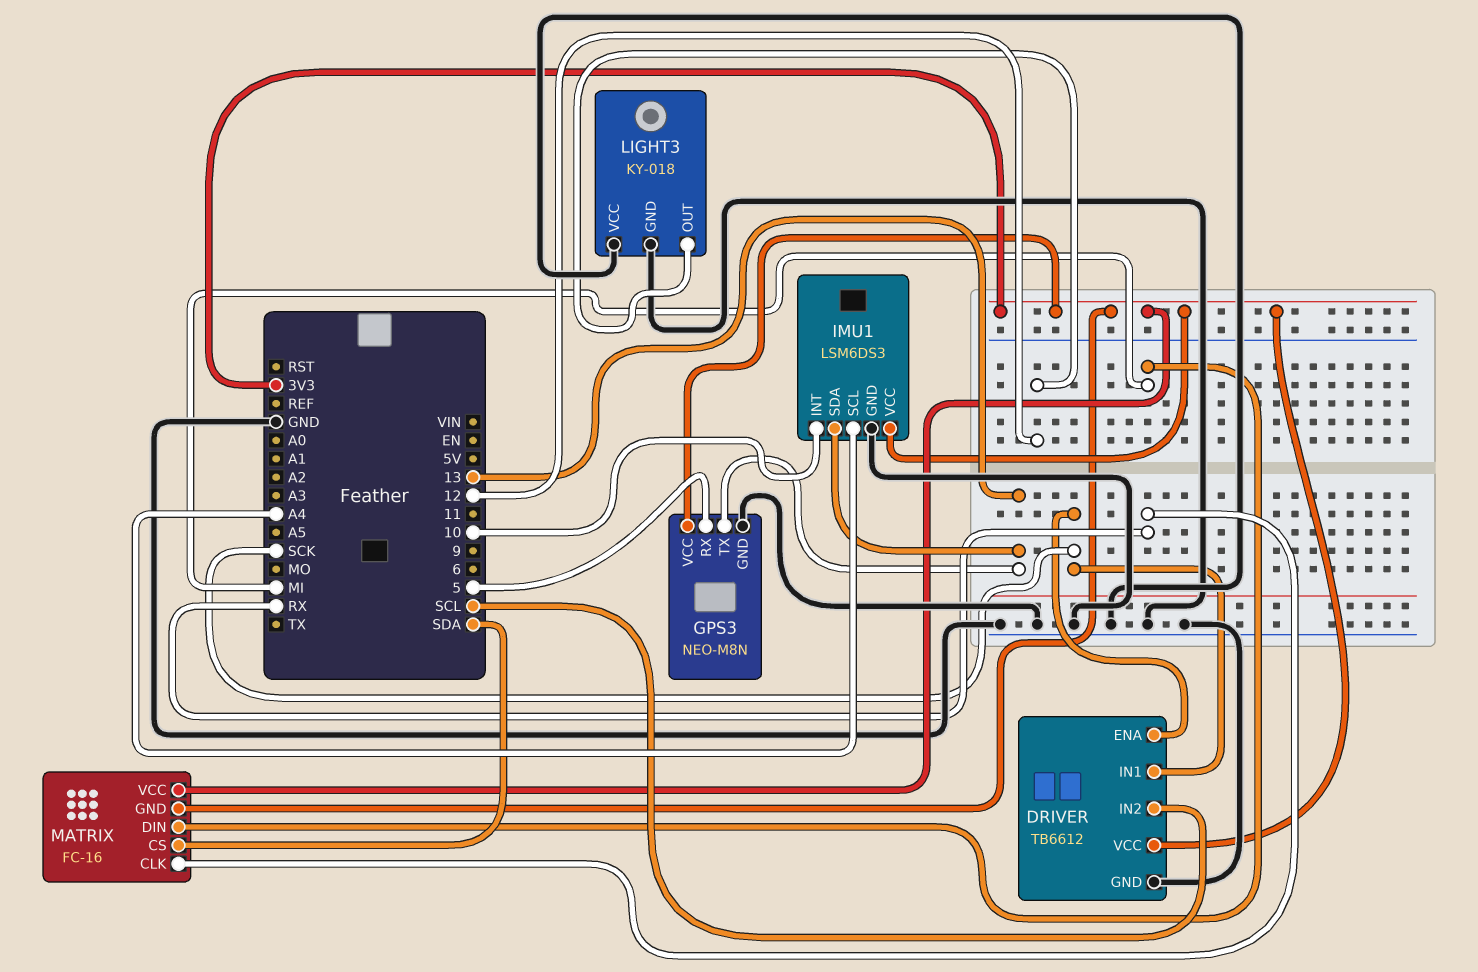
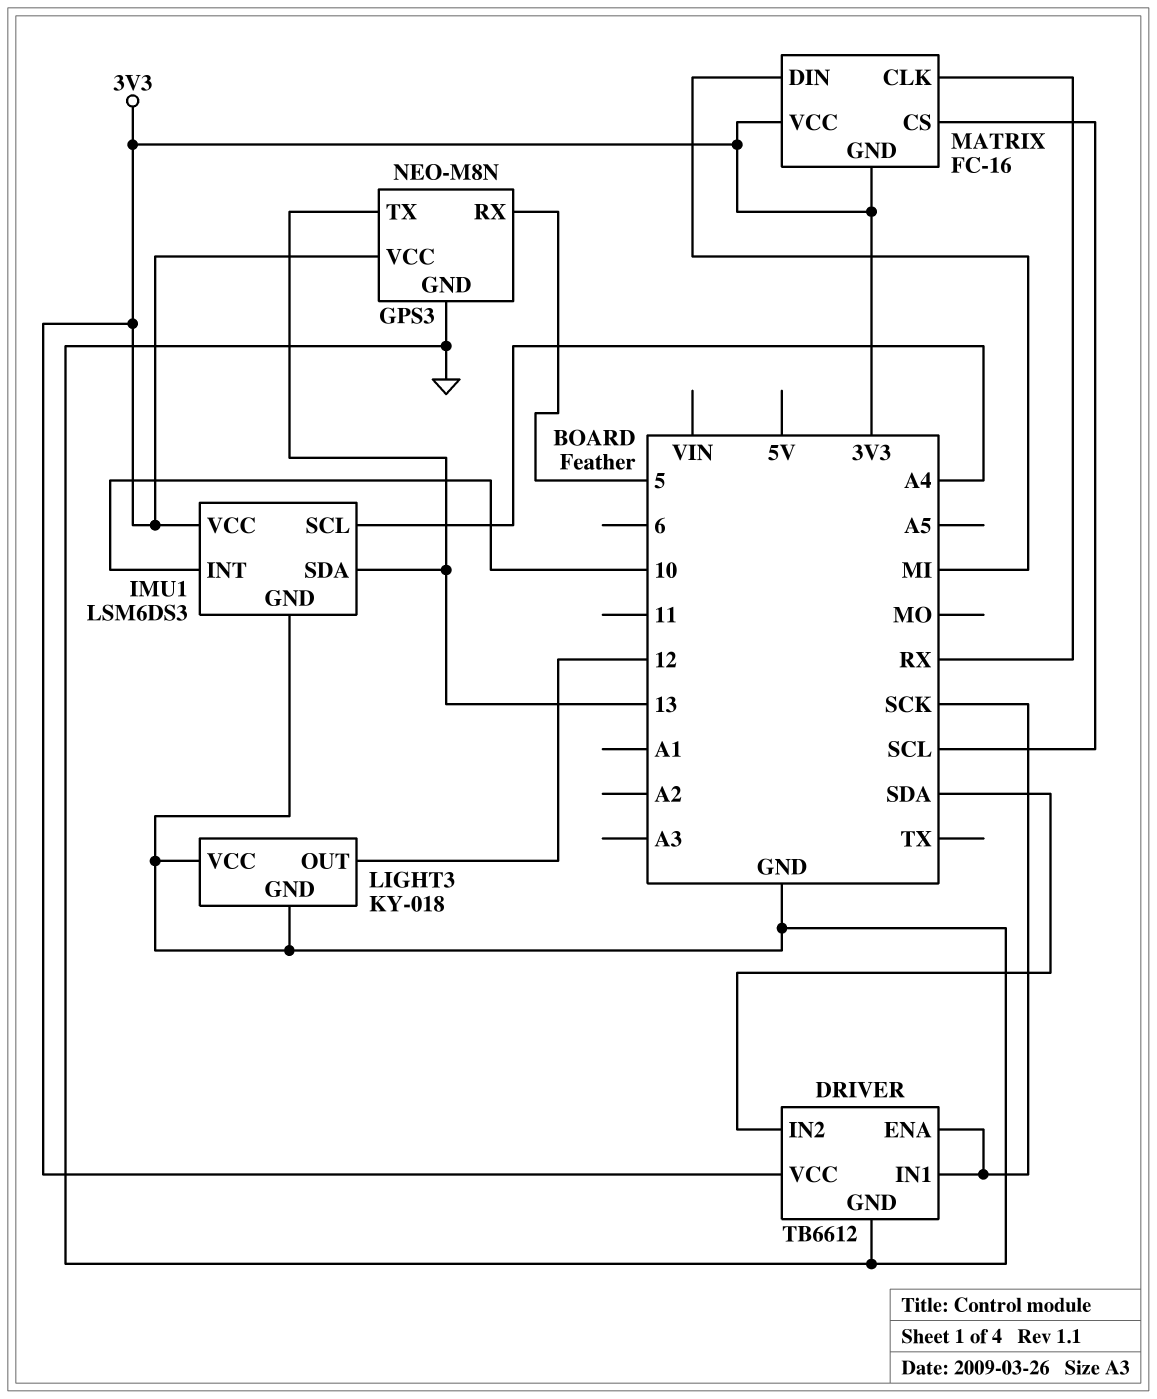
DRIVER pin IN2: SCL -> SDA
MATRIX pin CS: SDA -> SCL

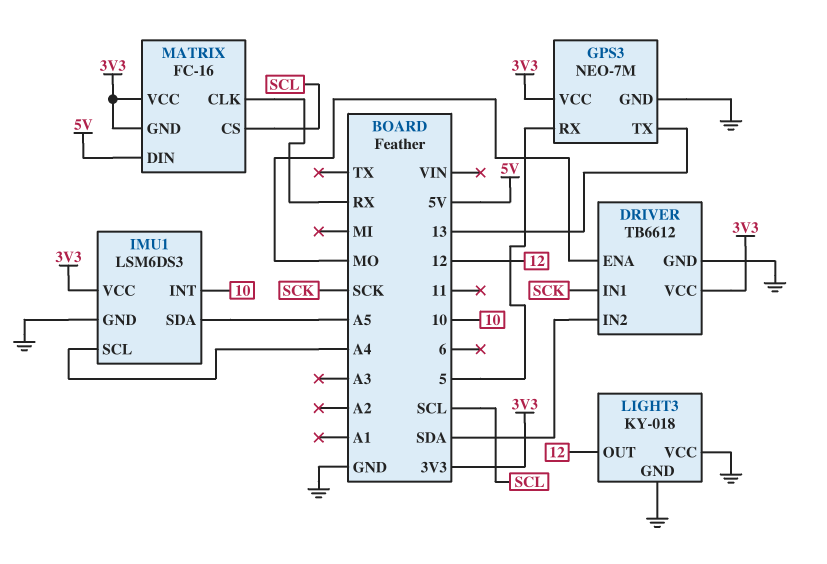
DRIVER pin ENA: SCK -> MO
GPS3: NEO-M8N -> NEO-7M
IMU1 pin SDA: 13 -> A5
MATRIX pin DIN: MI -> 5V

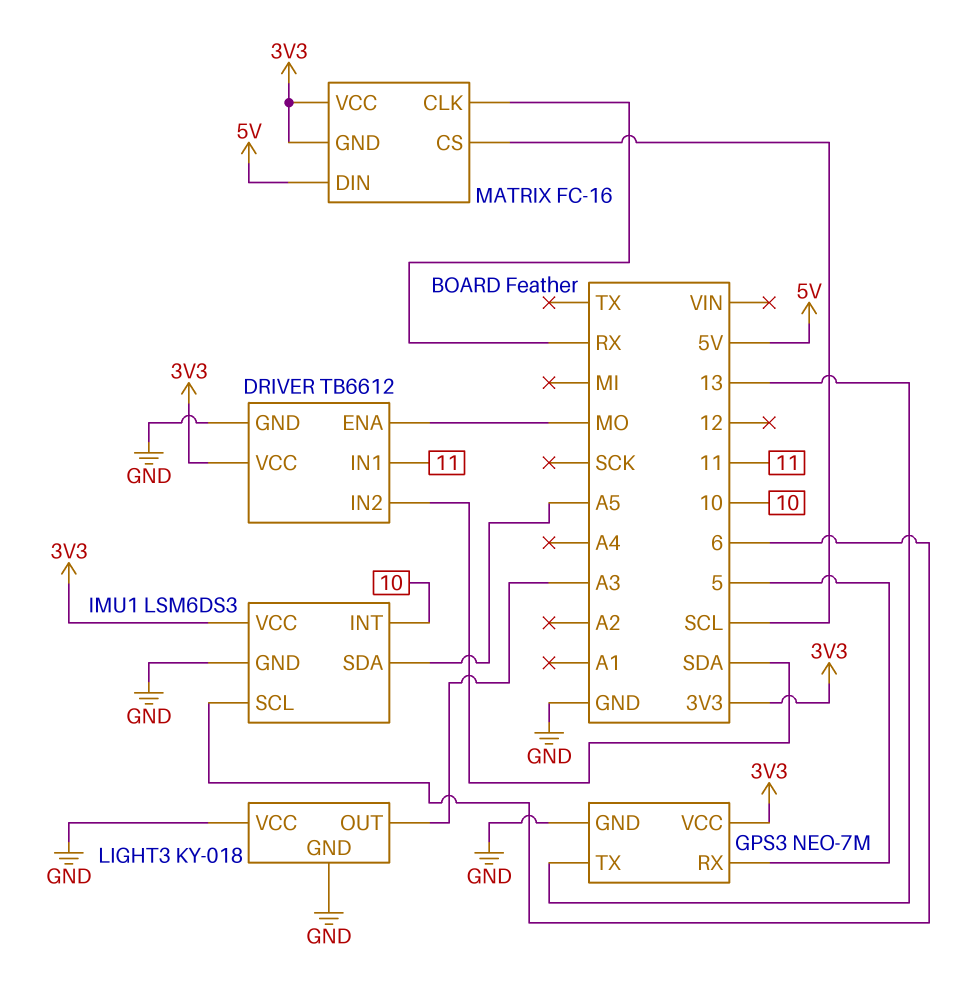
DRIVER pin IN1: SCK -> 11
IMU1 pin SCL: A4 -> 6
LIGHT3 pin OUT: 12 -> A3

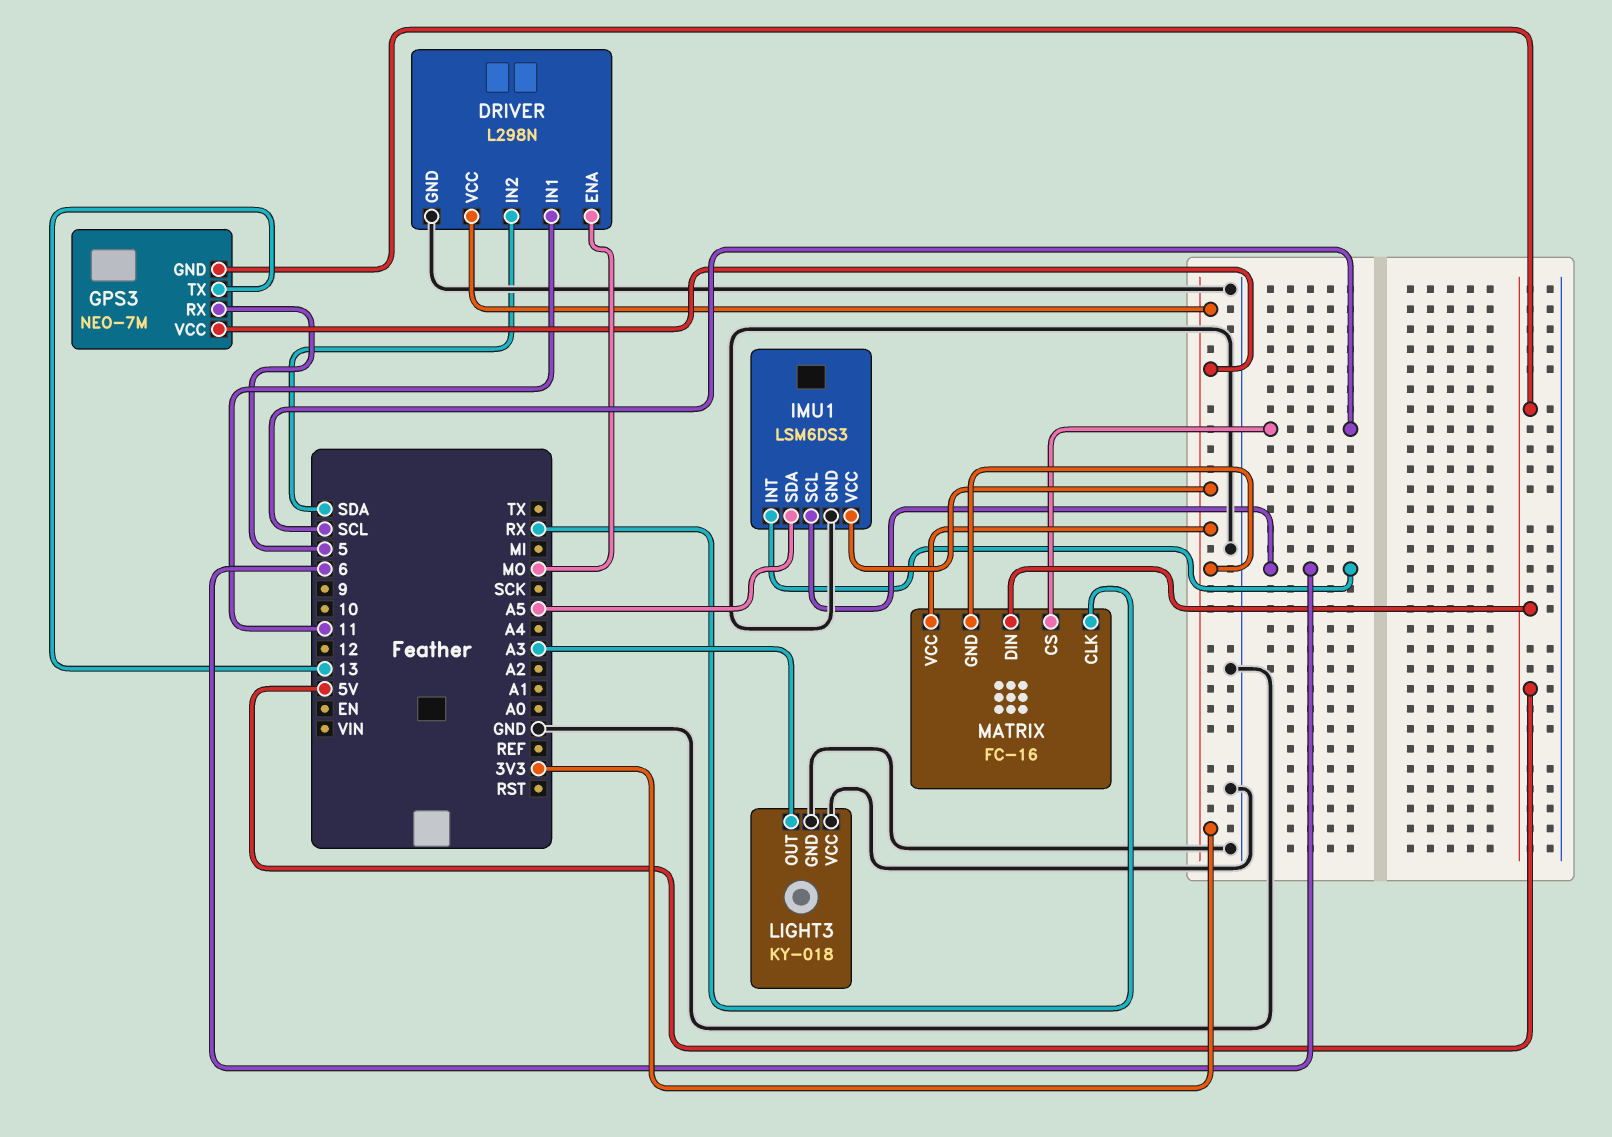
DRIVER: TB6612 -> L298N
GPS3 pin GND: GND -> 5V
IMU1 pin INT: 10 -> 6

